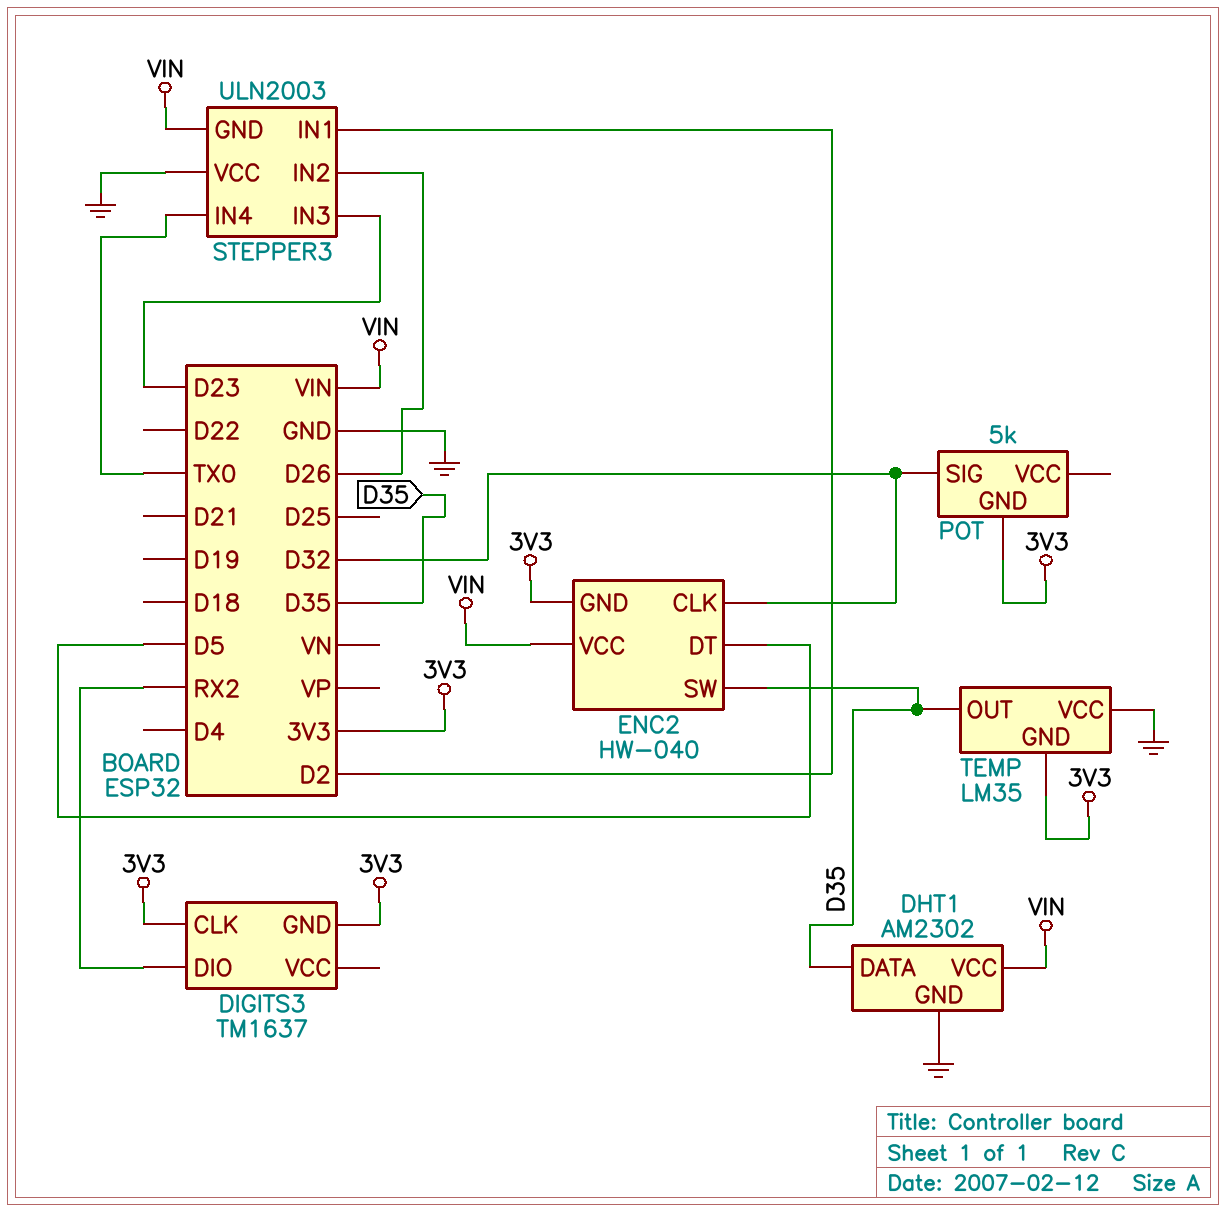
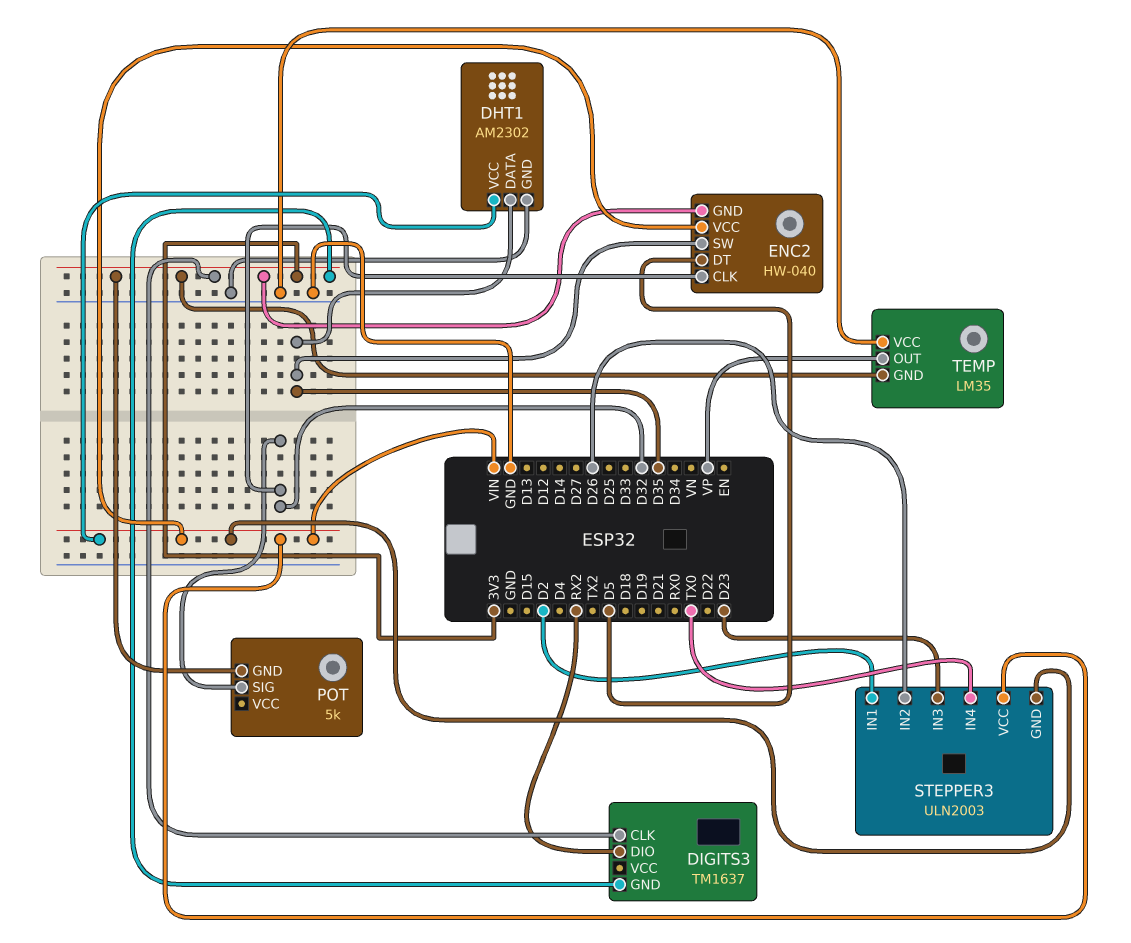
STEPPER3 pin VCC: GND -> VIN
TEMP pin OUT: D35 -> VP

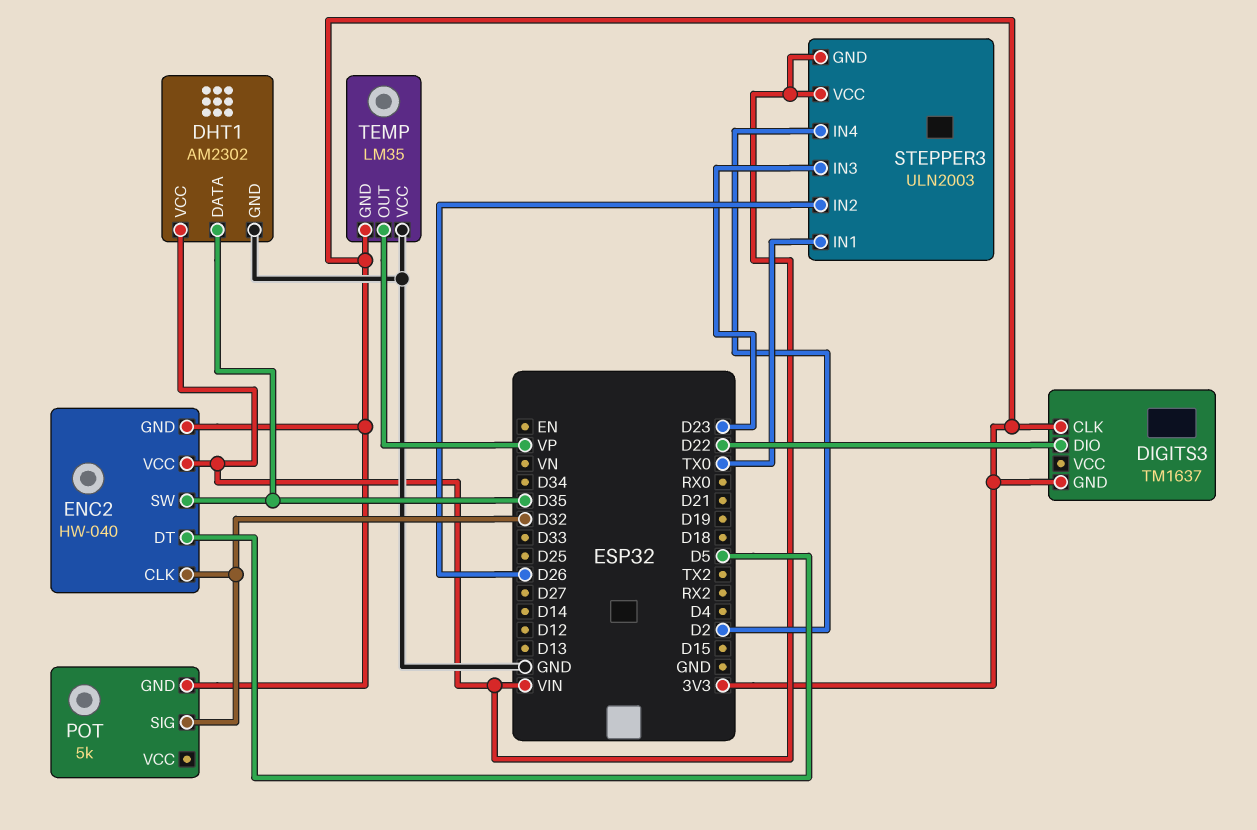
DIGITS3 pin DIO: RX2 -> D22
STEPPER3 pin IN1: D2 -> TX0
STEPPER3 pin IN4: TX0 -> D2

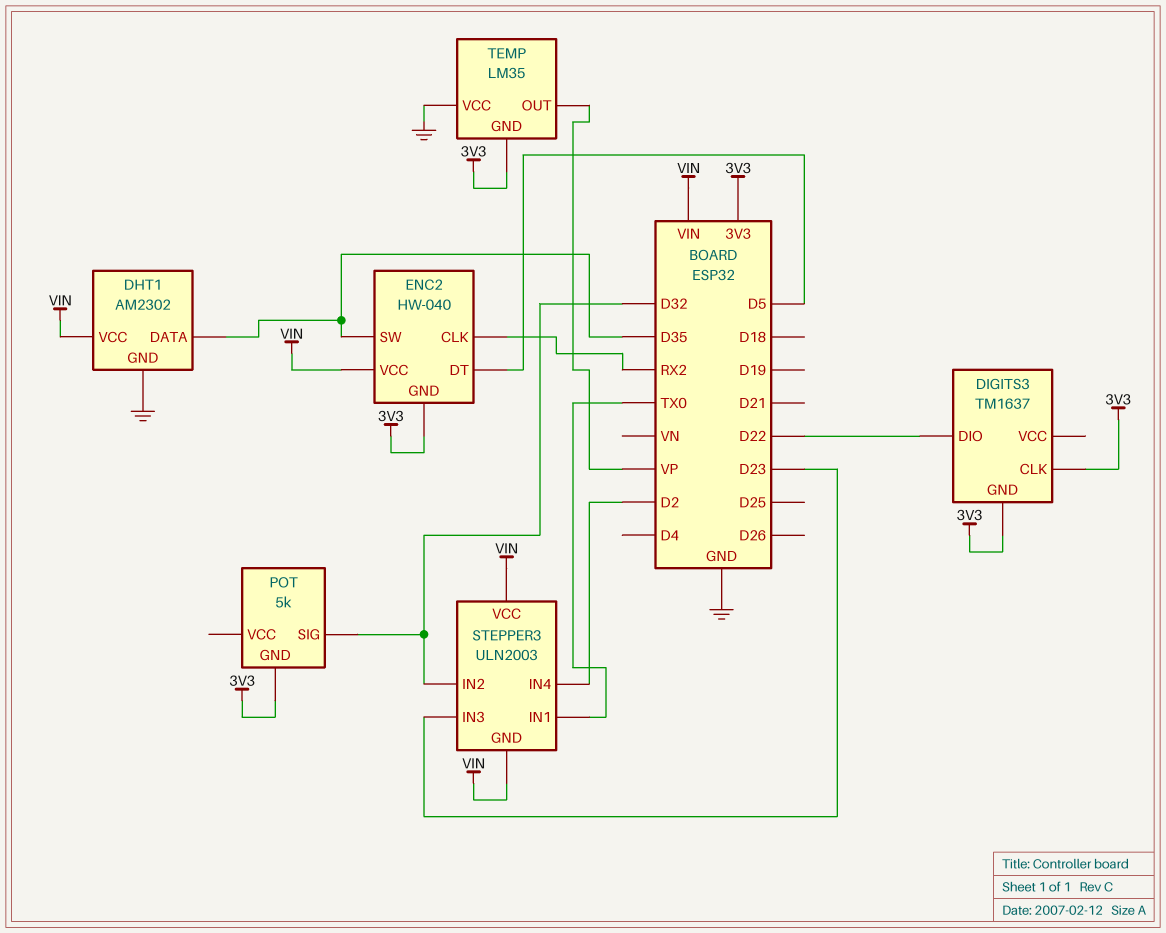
ENC2 pin CLK: D32 -> RX2
STEPPER3 pin IN2: D26 -> D32

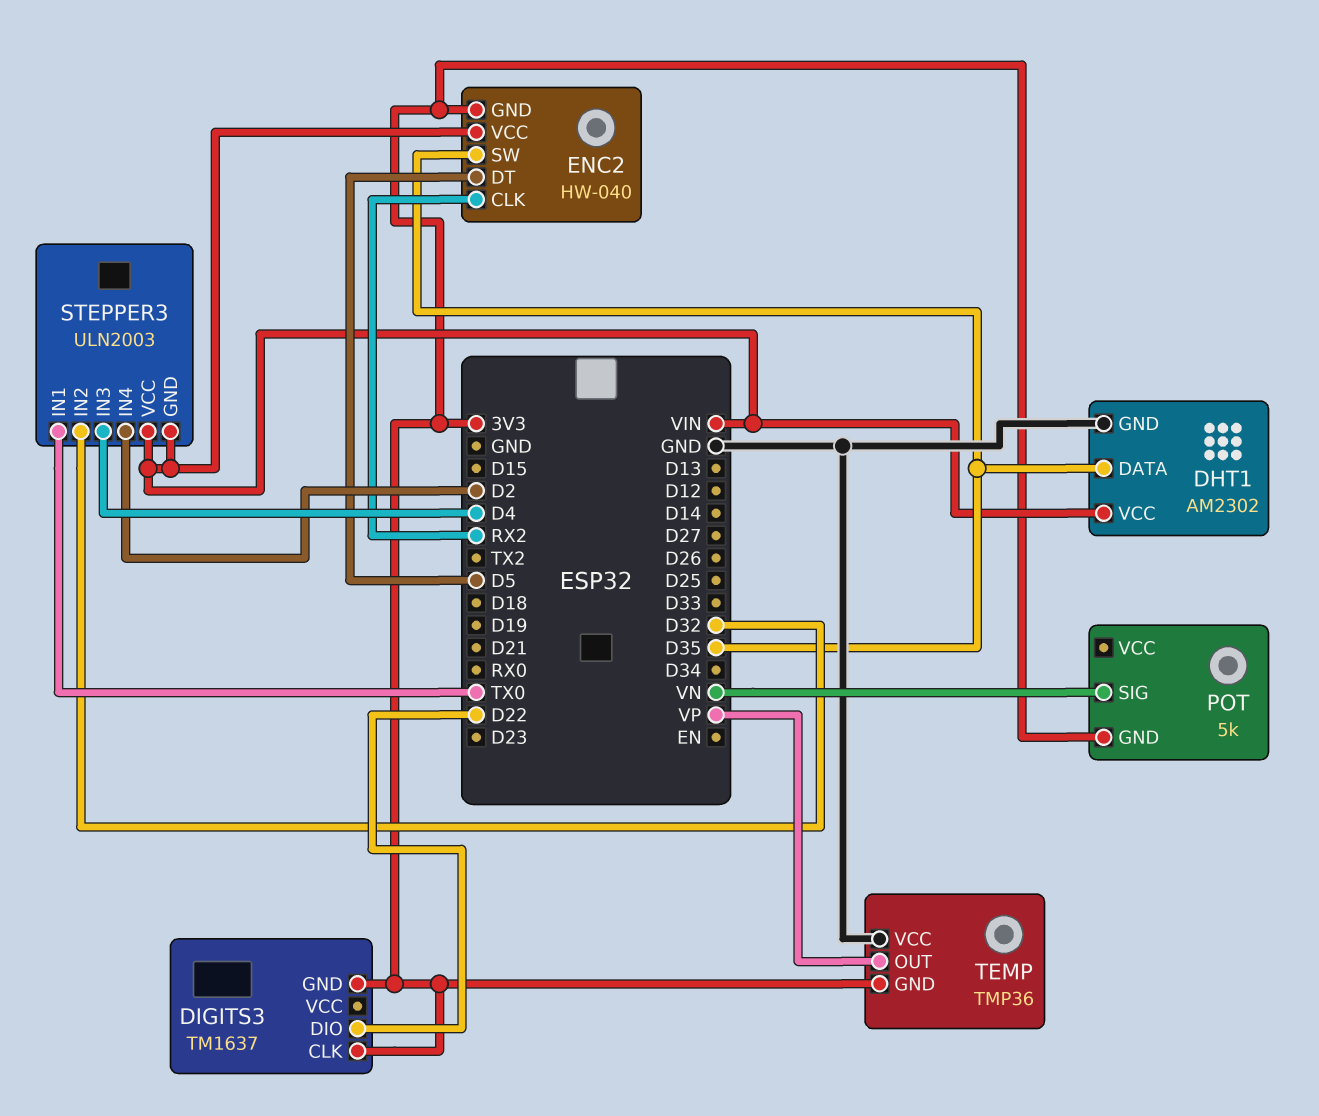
POT pin SIG: D32 -> VN
STEPPER3 pin IN3: D23 -> D4
TEMP: LM35 -> TMP36

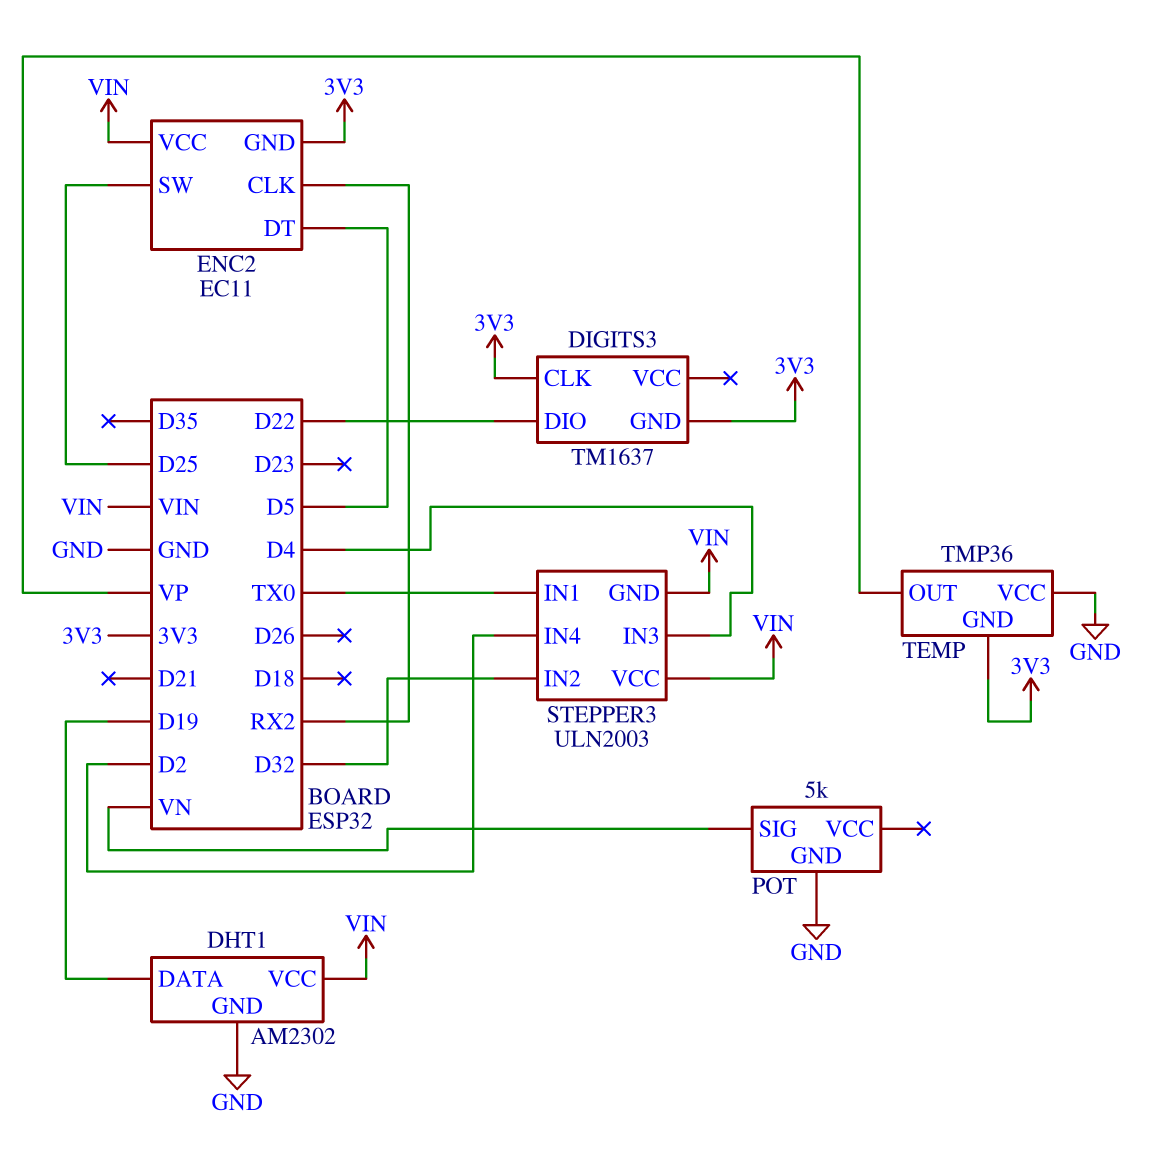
DHT1 pin DATA: D35 -> D19
ENC2: HW-040 -> EC11
ENC2 pin SW: D35 -> D25
POT pin GND: 3V3 -> GND

